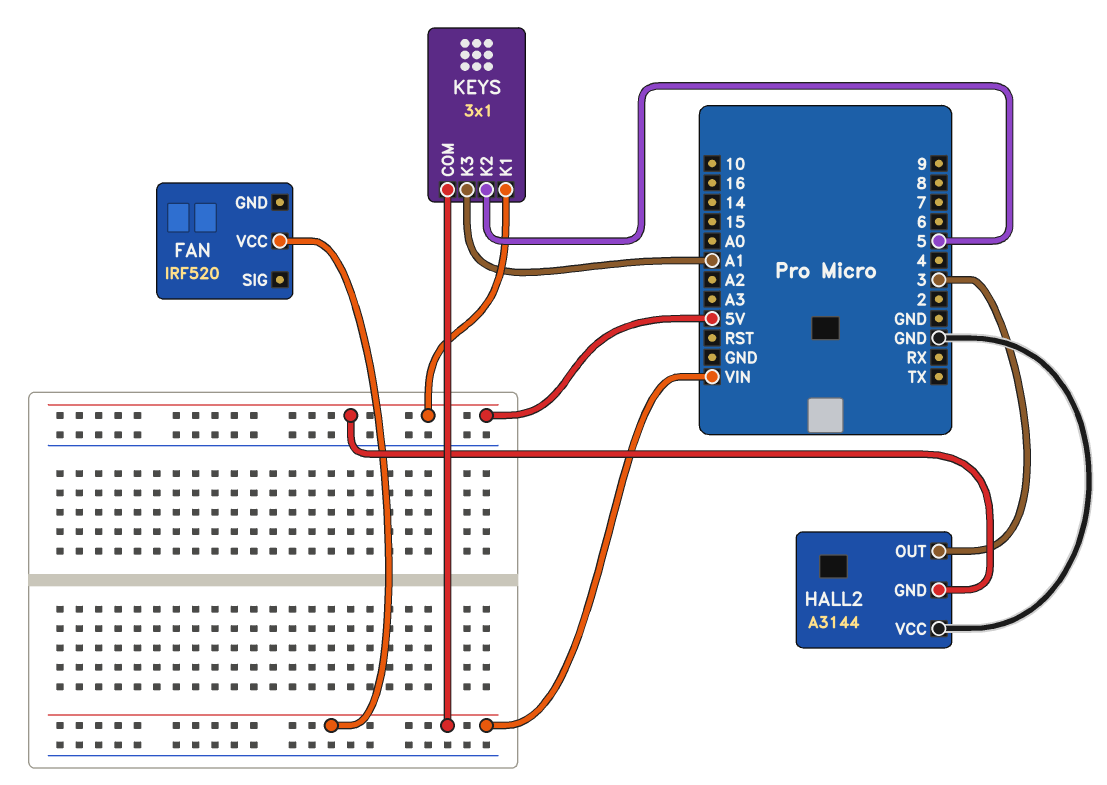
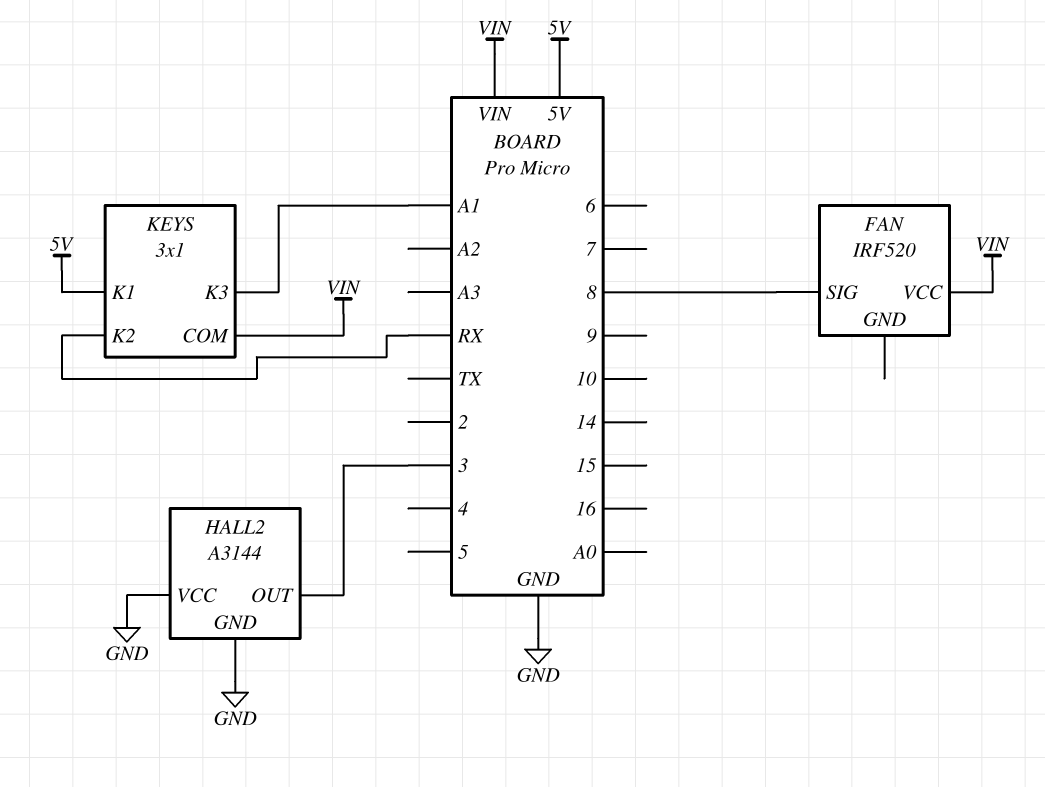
FAN pin SIG: none -> 8
HALL2 pin GND: 5V -> GND
KEYS pin K2: 5 -> RX

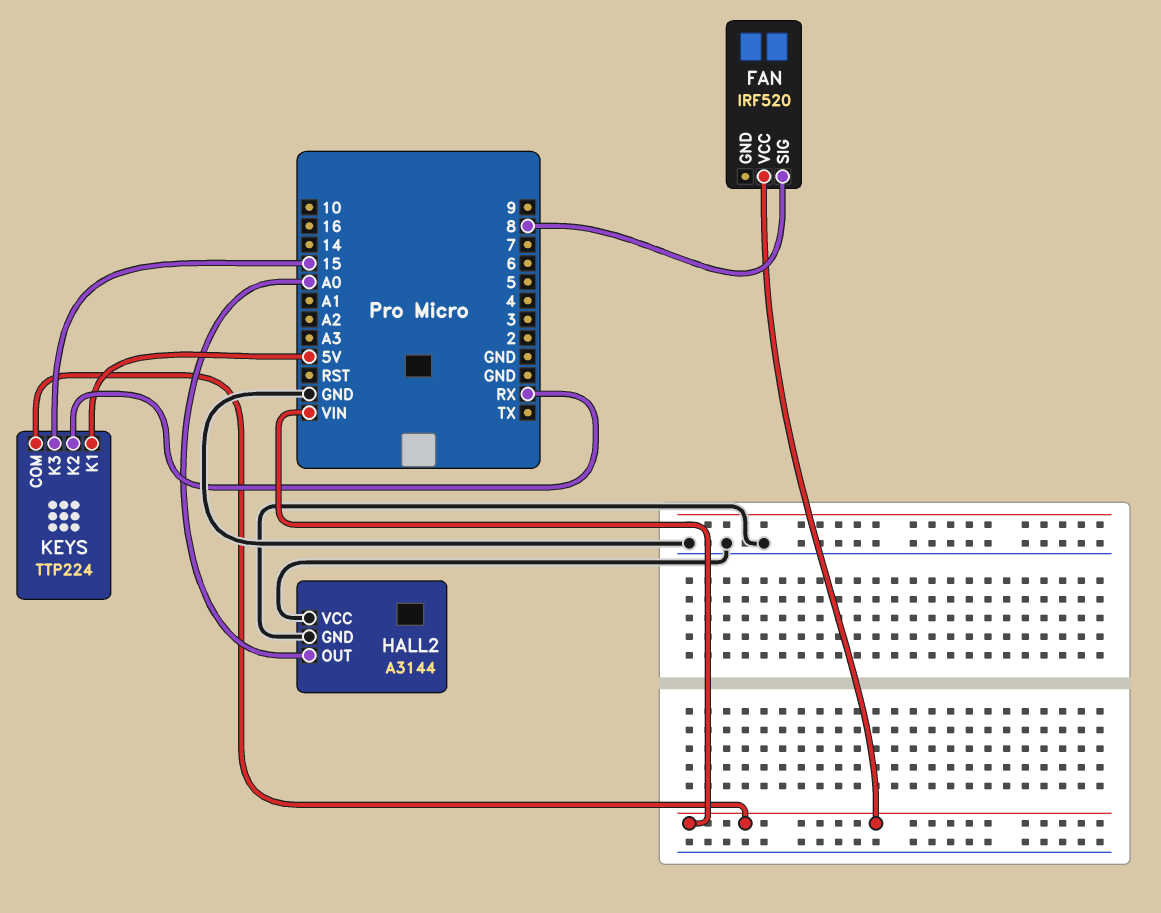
HALL2 pin OUT: 3 -> A0
KEYS: 3x1 -> TTP224
KEYS pin K3: A1 -> 15

